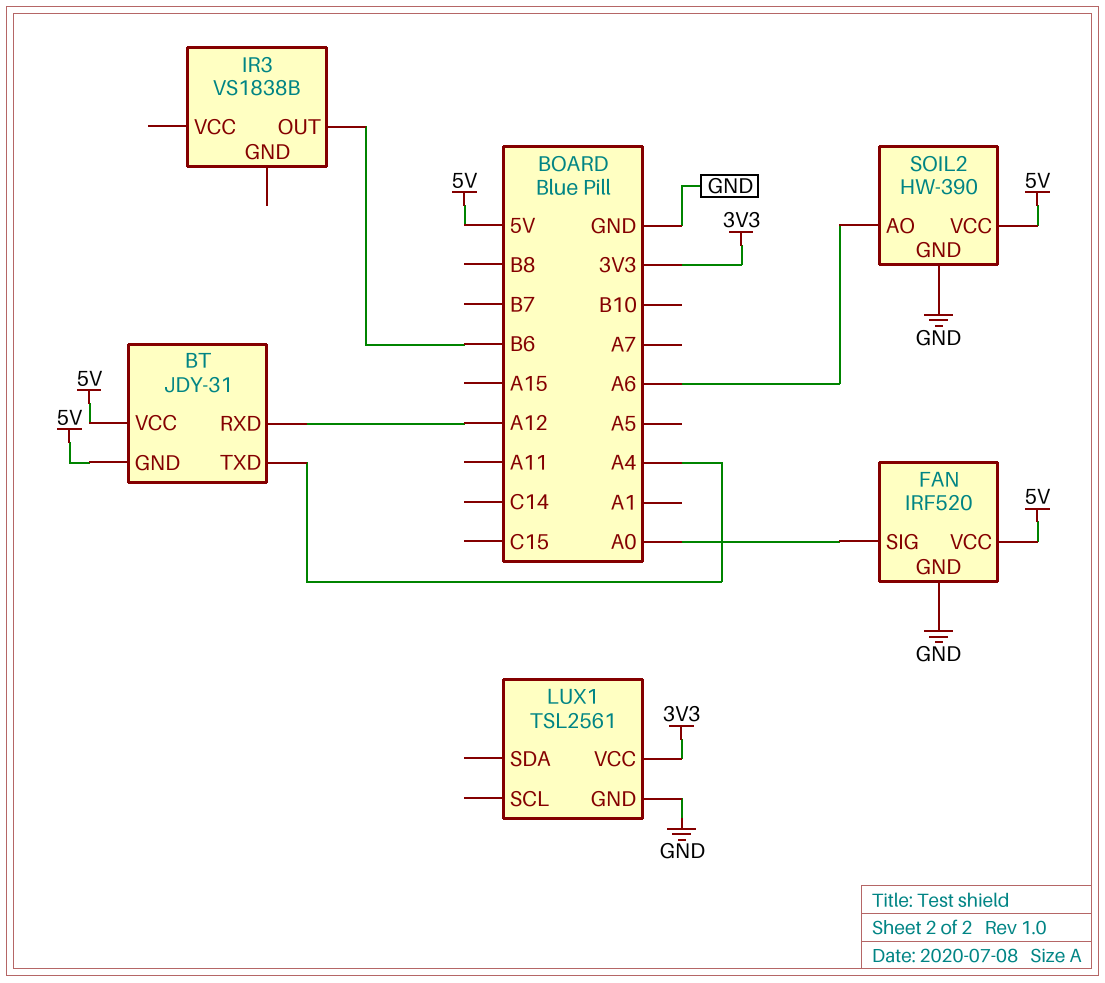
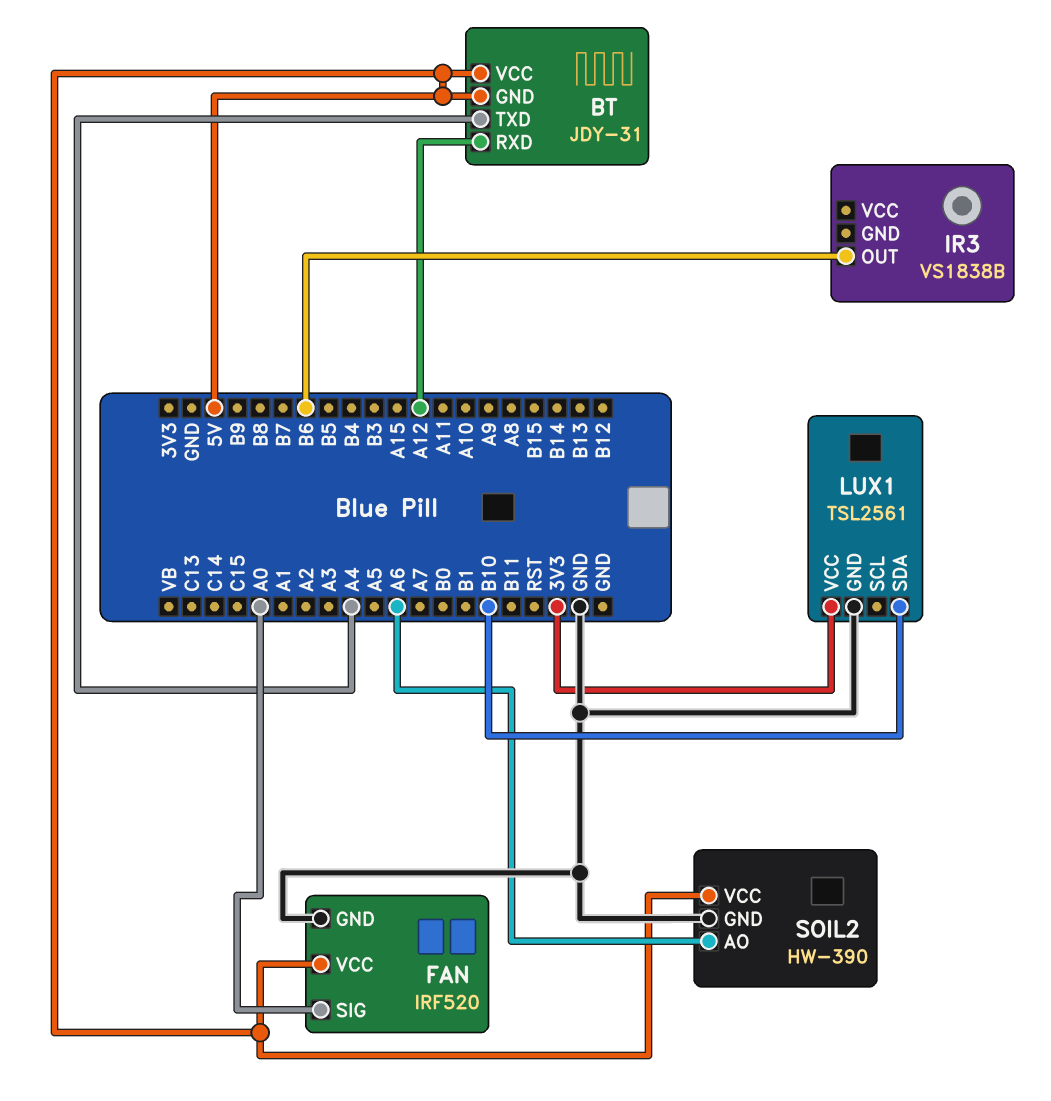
LUX1 pin SDA: none -> B10

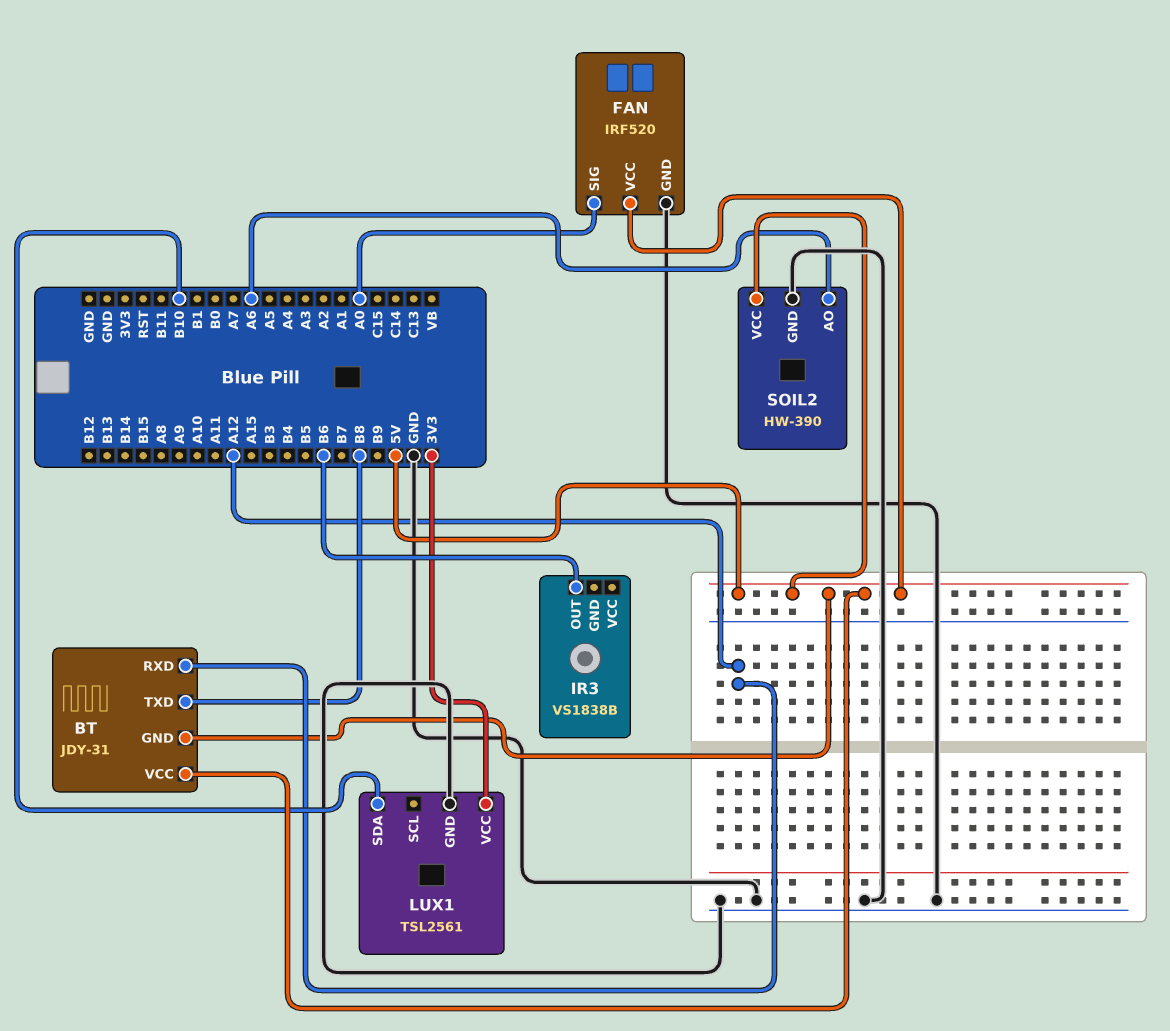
BT pin TXD: A4 -> B8

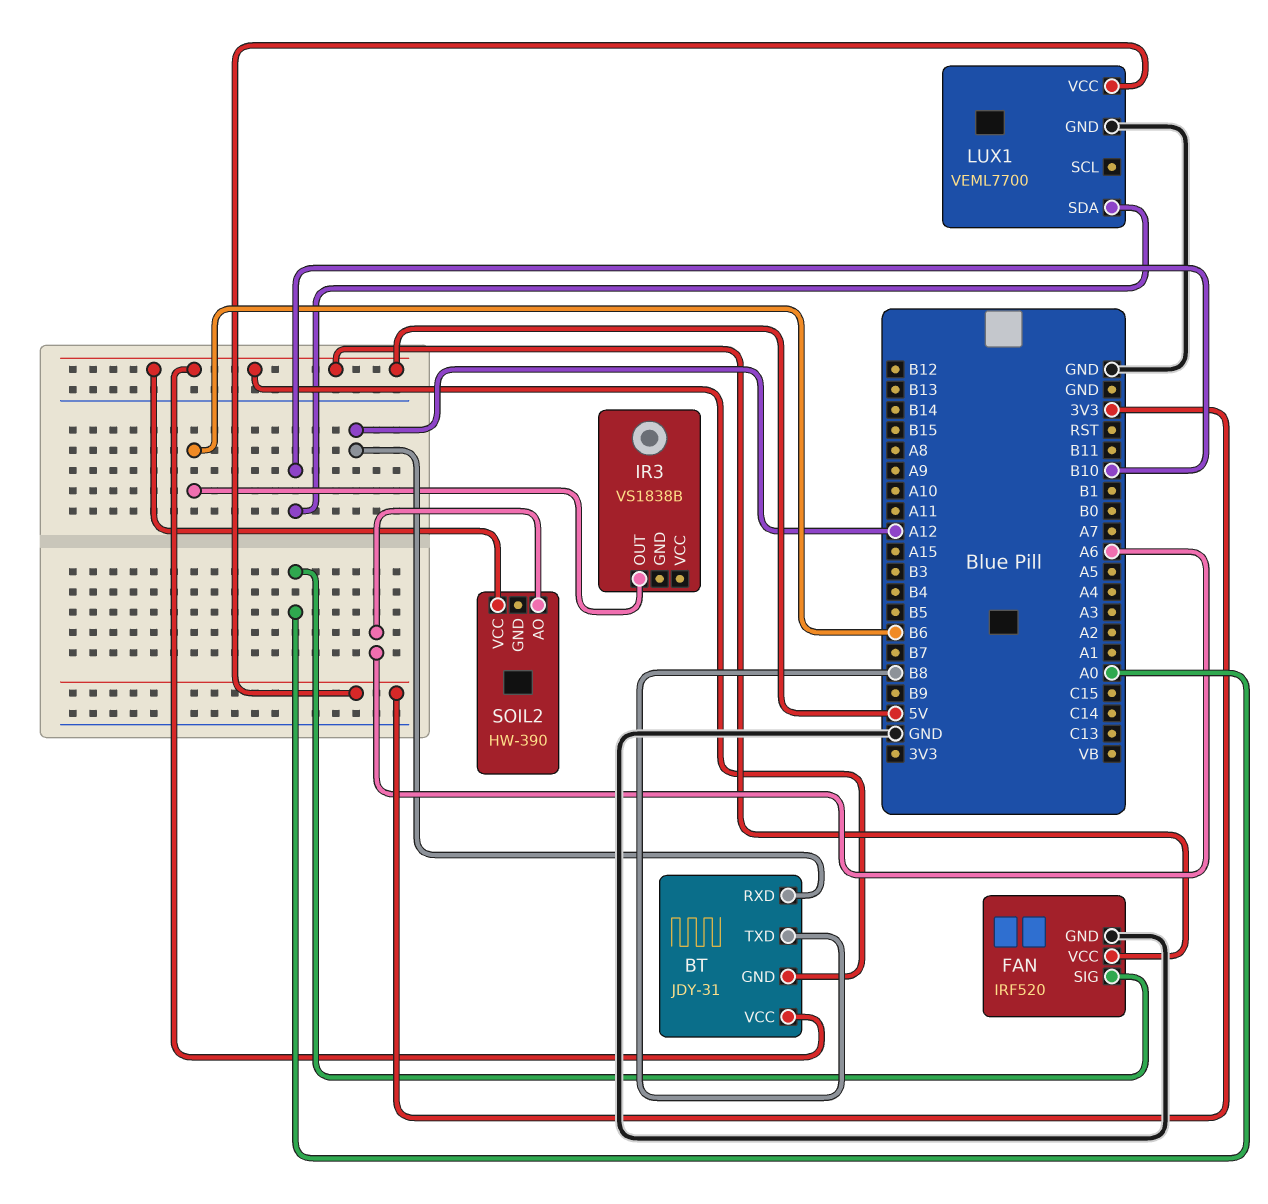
LUX1: TSL2561 -> VEML7700
SOIL2 pin GND: GND -> none

